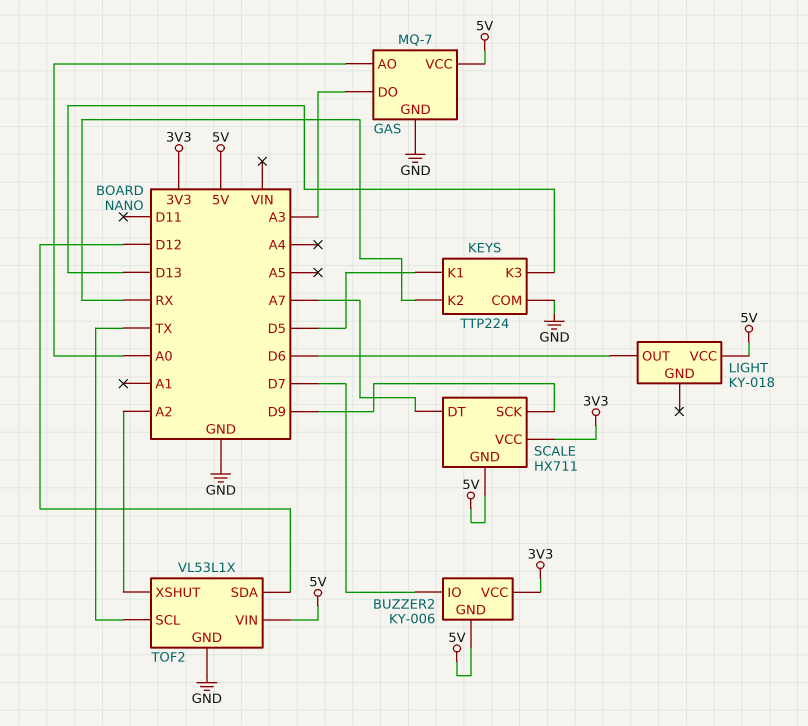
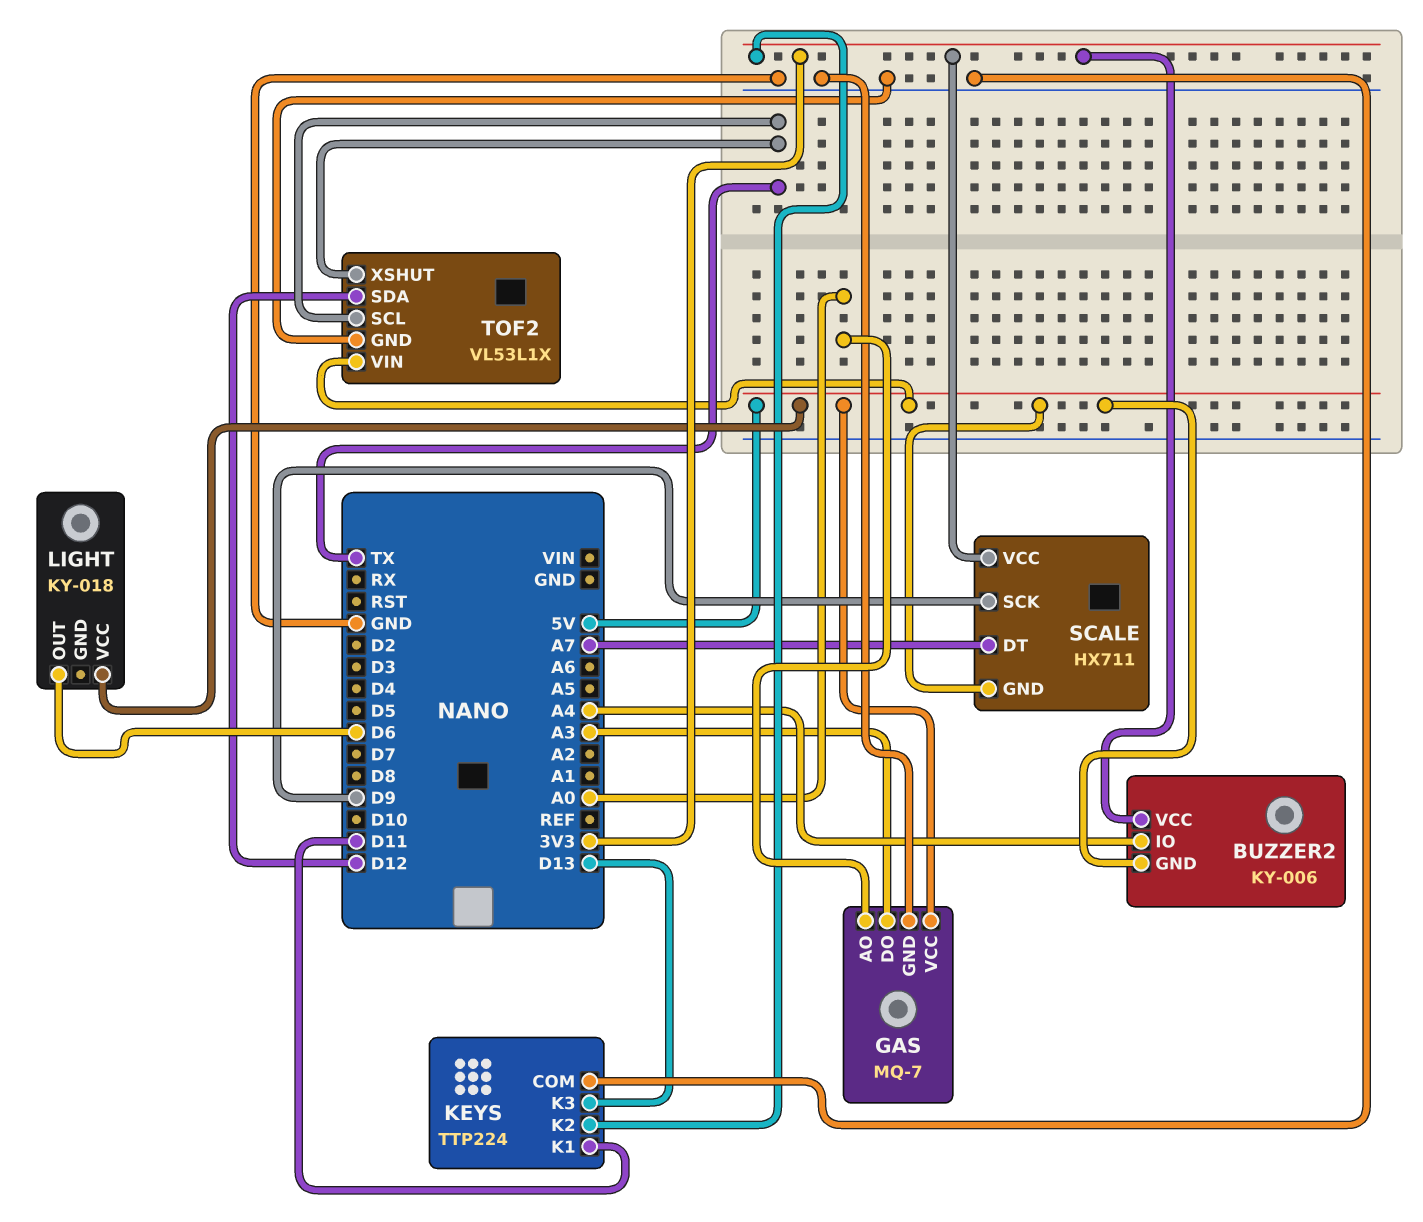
BUZZER2 pin IO: D7 -> A4
KEYS pin K1: D5 -> D11
KEYS pin K2: RX -> 3V3
TOF2 pin XSHUT: A2 -> TX

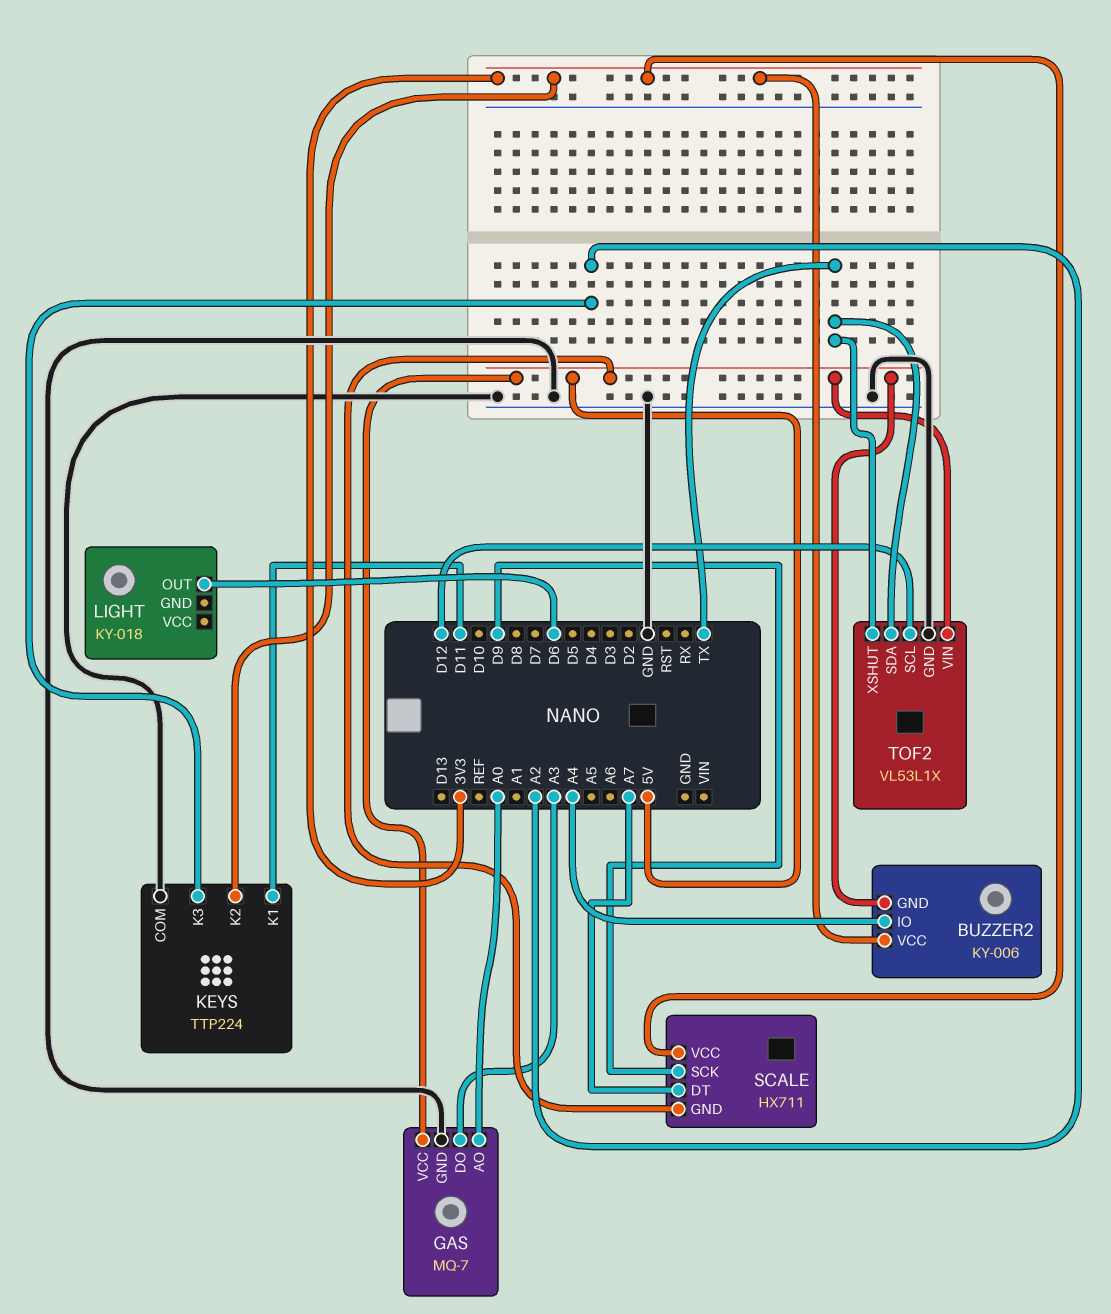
KEYS pin K3: D13 -> A2
LIGHT pin VCC: 5V -> none
TOF2 pin SCL: TX -> D12
TOF2 pin SDA: D12 -> TX

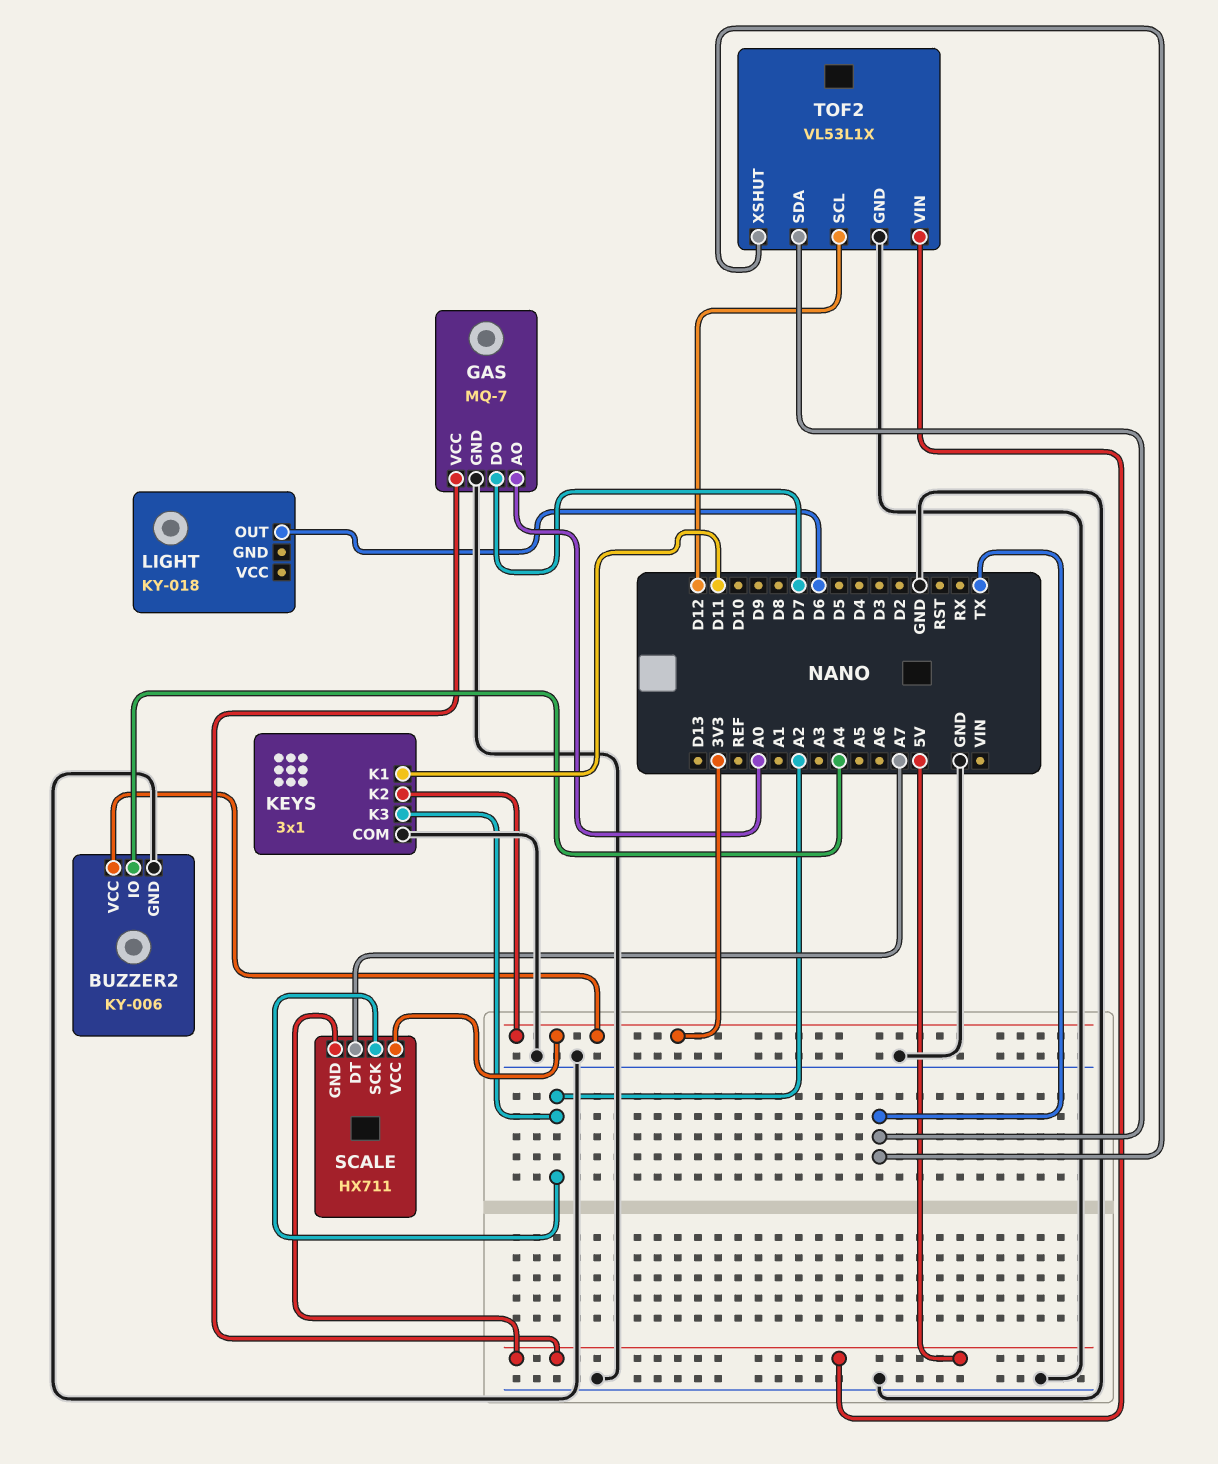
BUZZER2 pin GND: 5V -> GND
GAS pin DO: A3 -> D7
KEYS: TTP224 -> 3x1
SCALE pin SCK: D9 -> A2

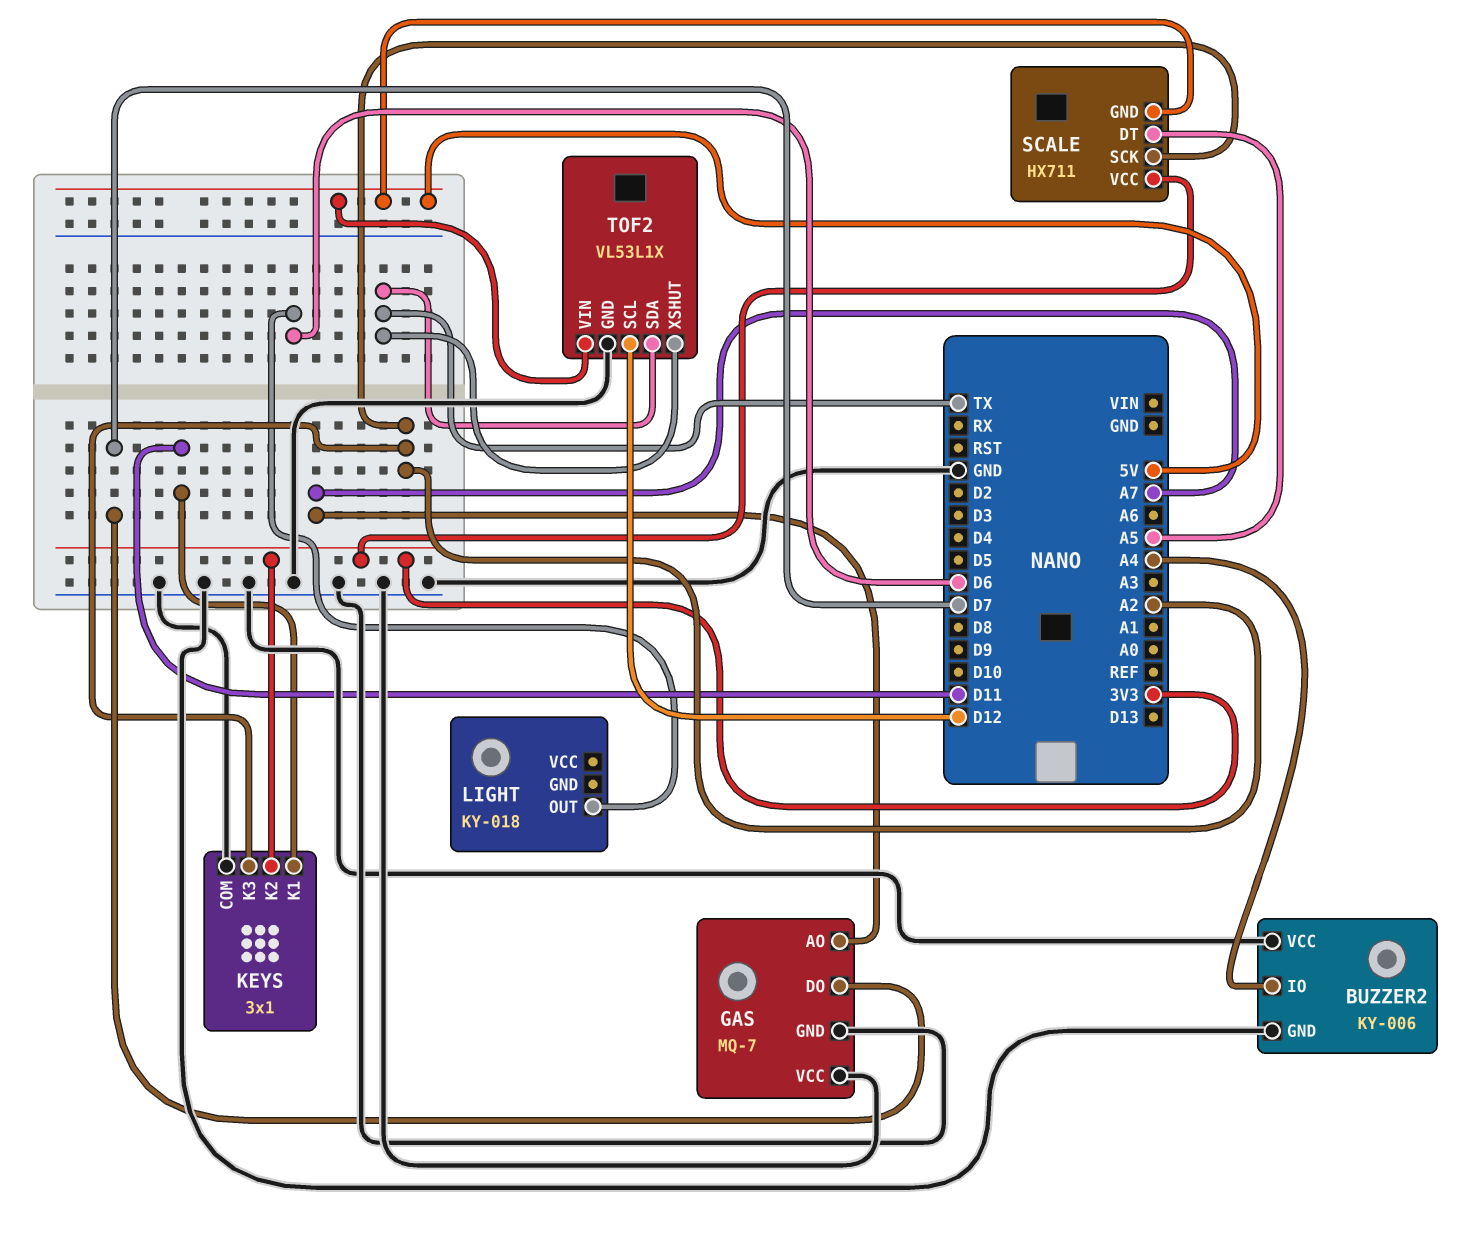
BUZZER2 pin VCC: 3V3 -> GND
GAS pin AO: A0 -> A7
GAS pin VCC: 5V -> GND
SCALE pin DT: A7 -> A5

